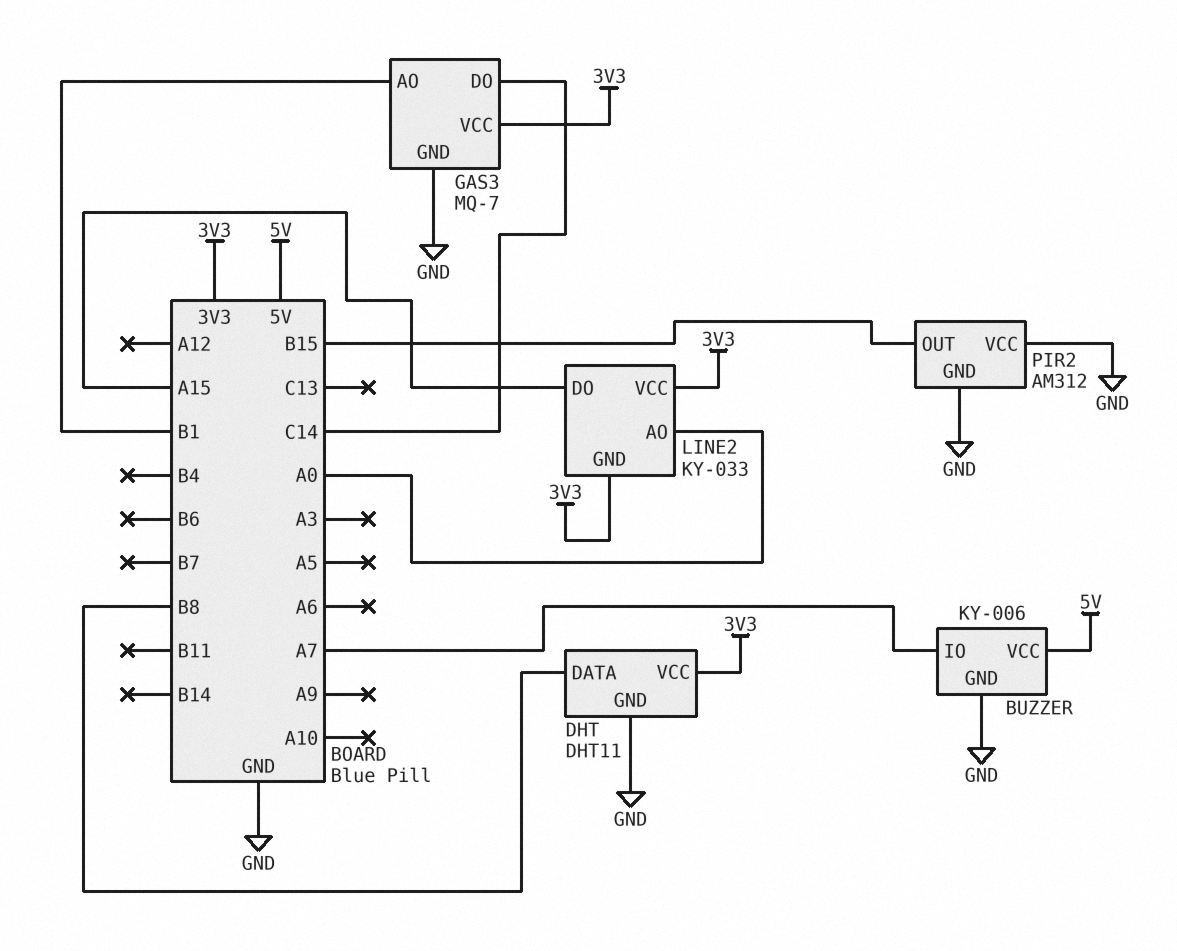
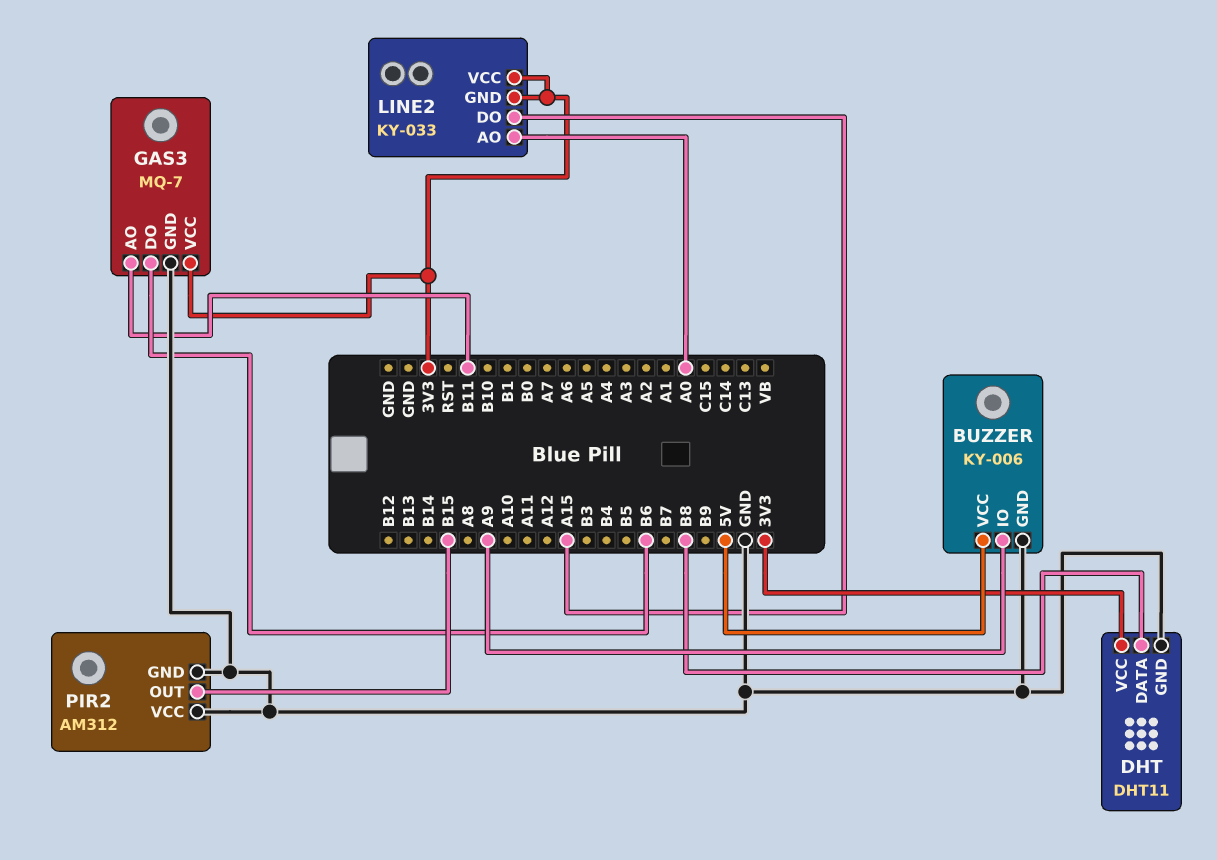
BUZZER pin IO: A7 -> A9
GAS3 pin AO: B1 -> B11
GAS3 pin DO: C14 -> B6

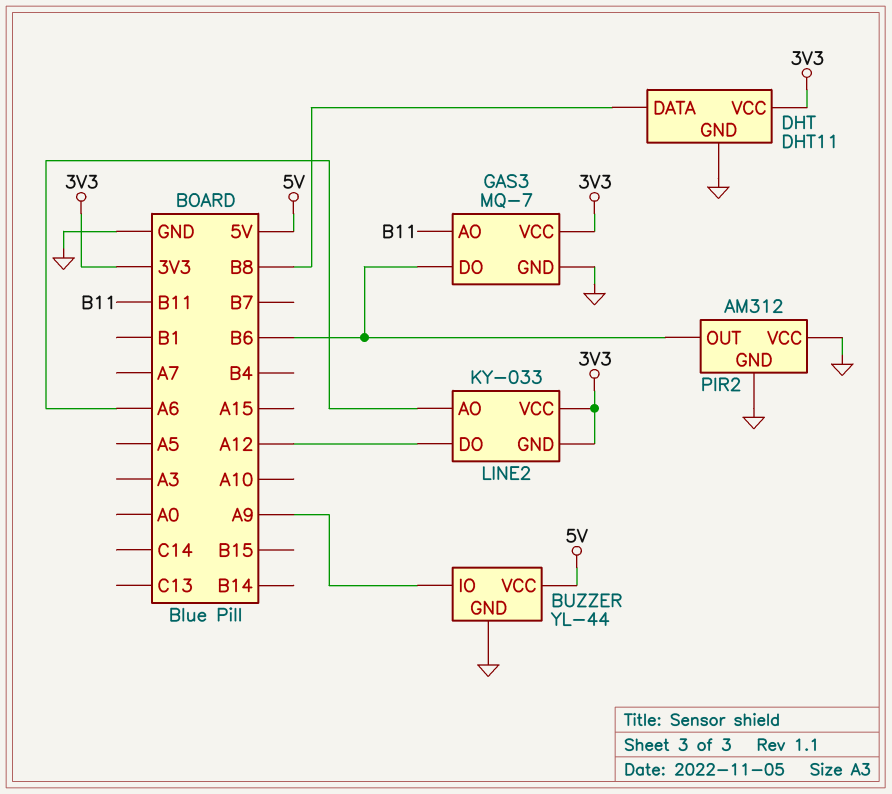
BUZZER: KY-006 -> YL-44
LINE2 pin AO: A0 -> A6
LINE2 pin DO: A15 -> A12
PIR2 pin OUT: B15 -> B6

